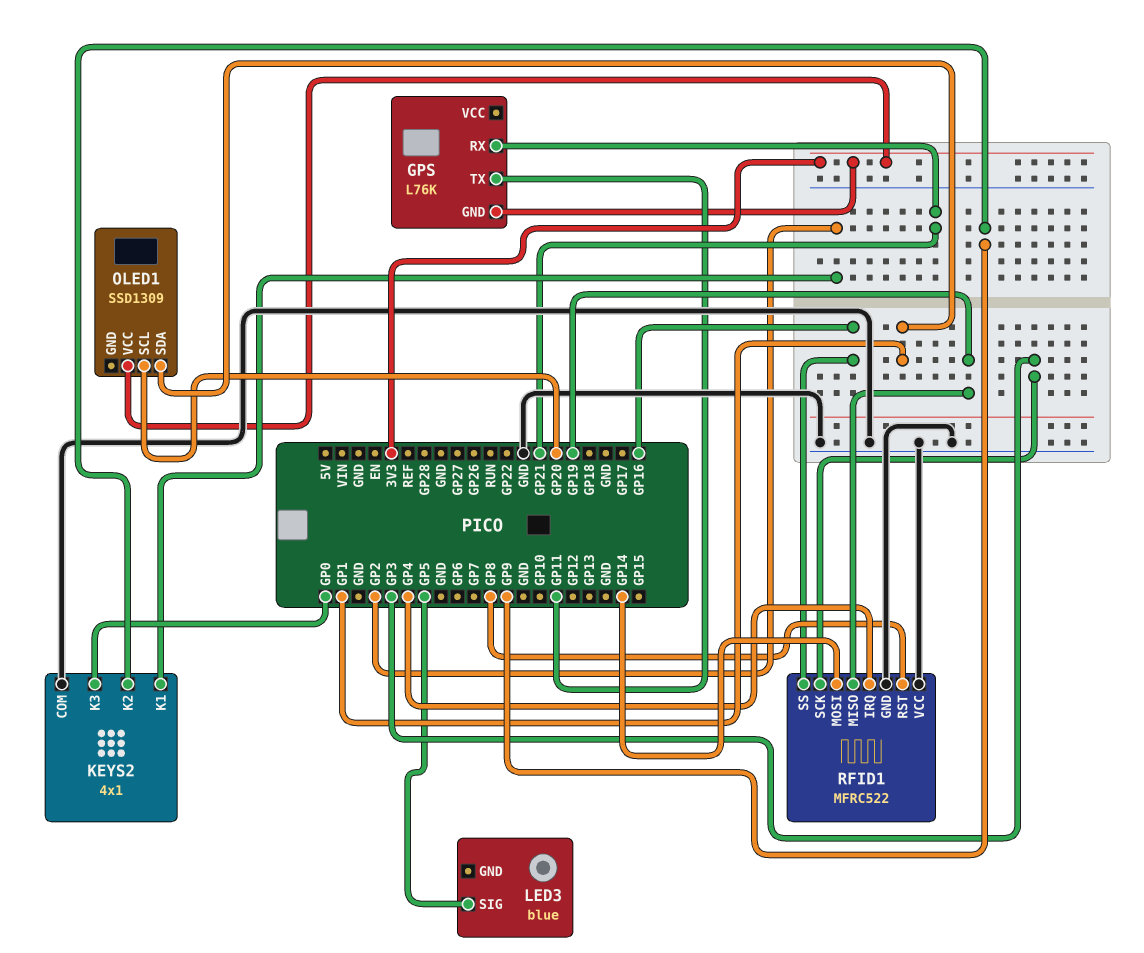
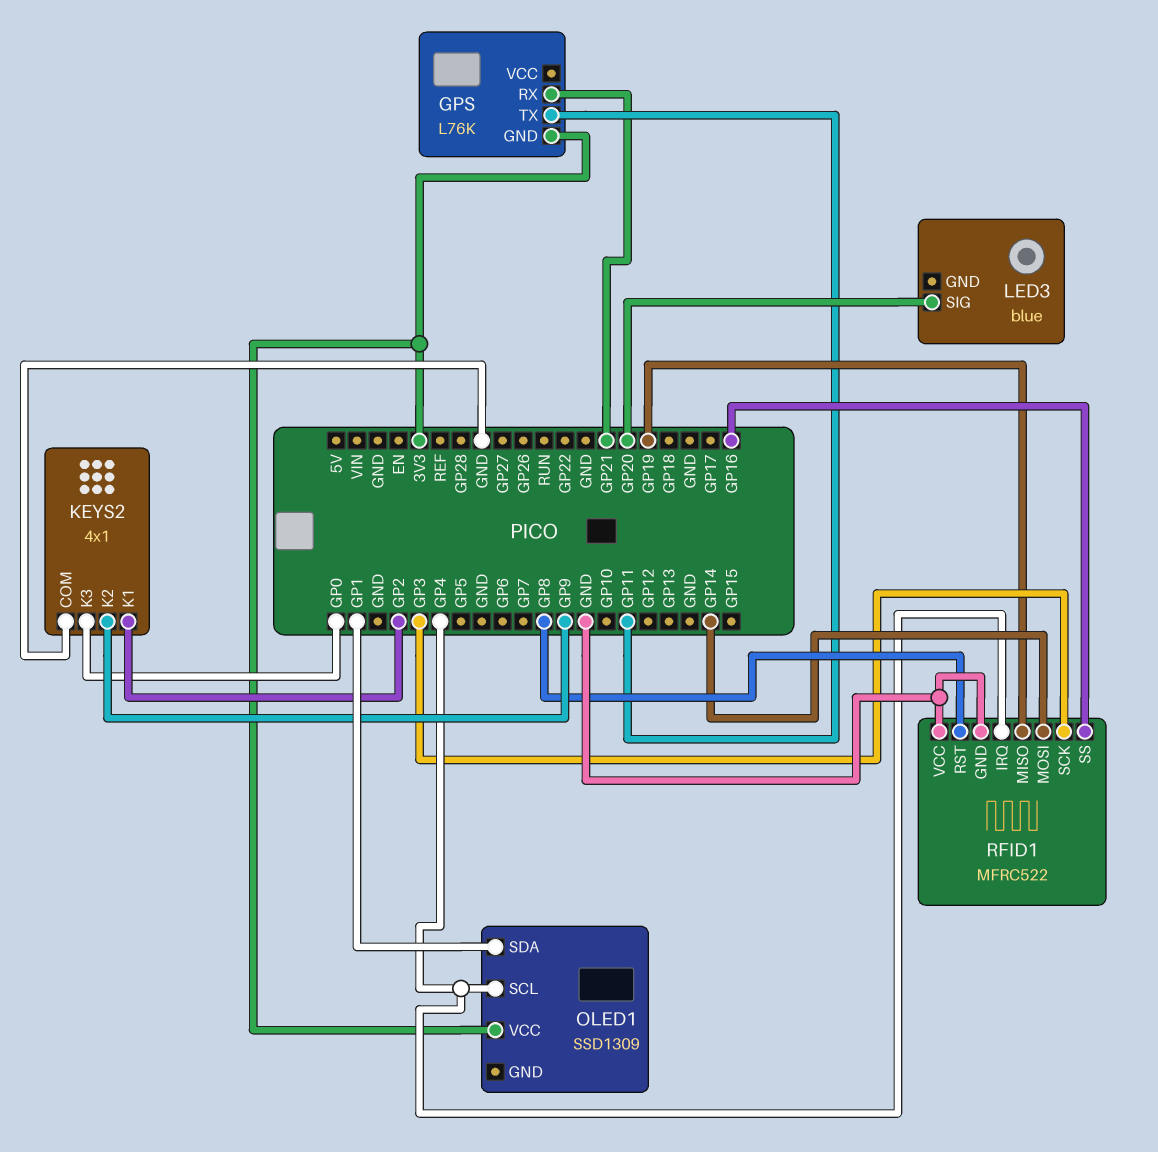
LED3 pin SIG: GP5 -> GP20
OLED1 pin SCL: GP20 -> GP4

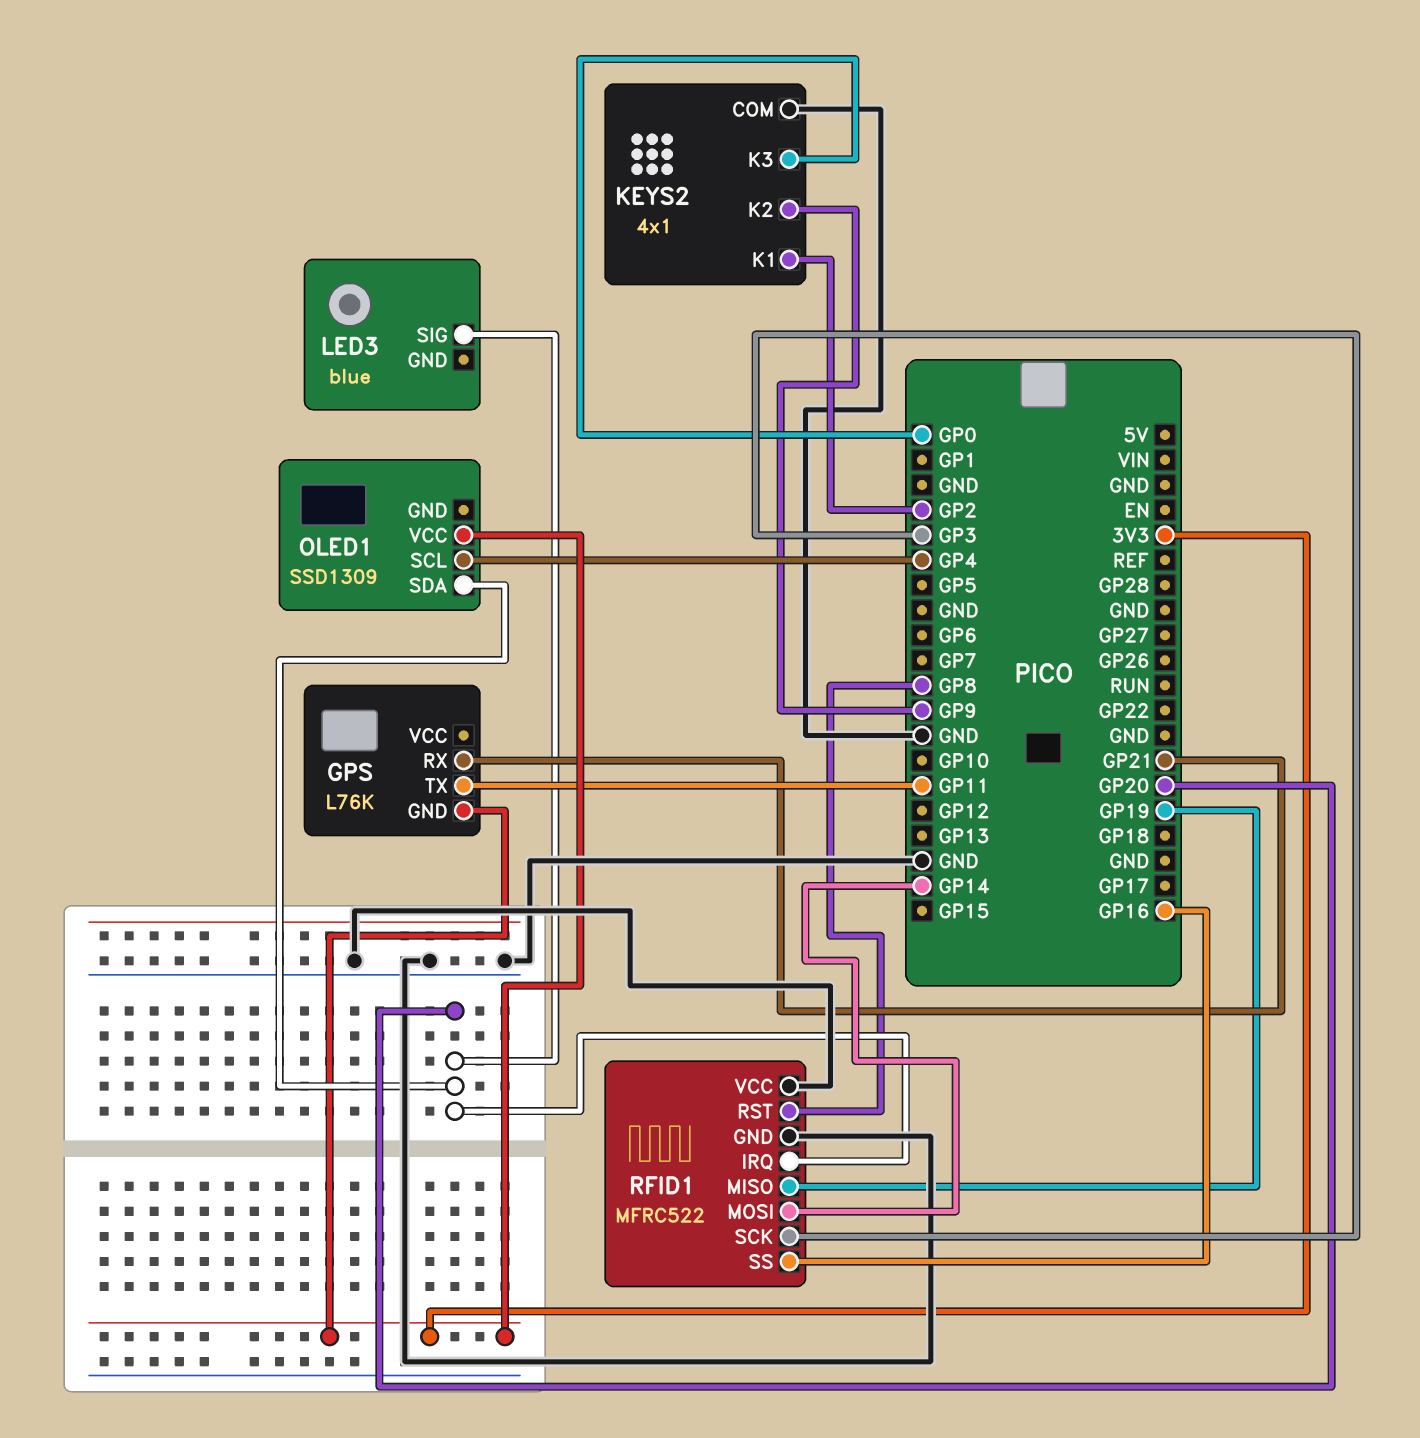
OLED1 pin SDA: GP1 -> GP20
RFID1 pin IRQ: GP4 -> GP20

